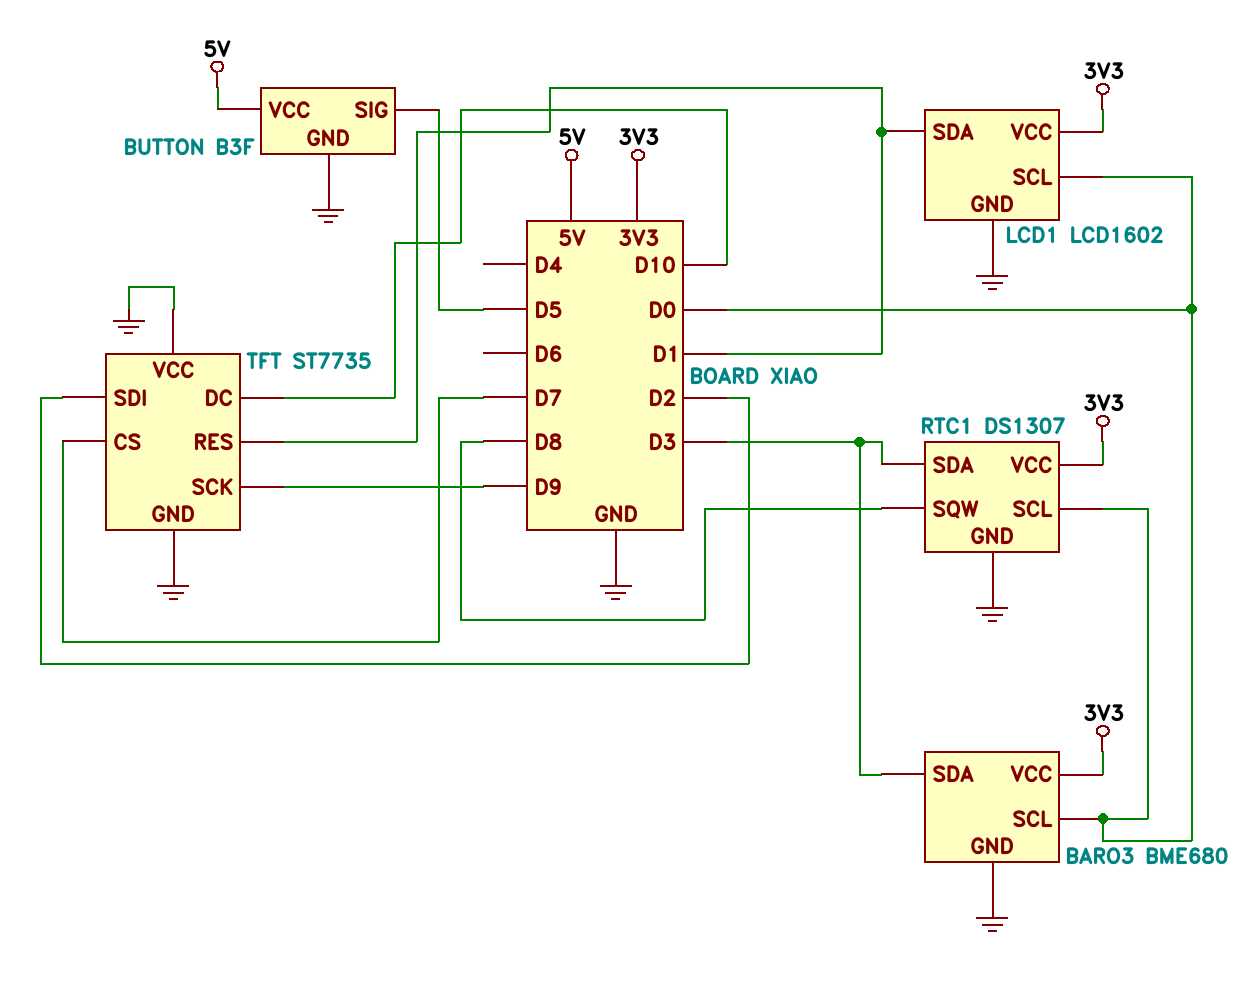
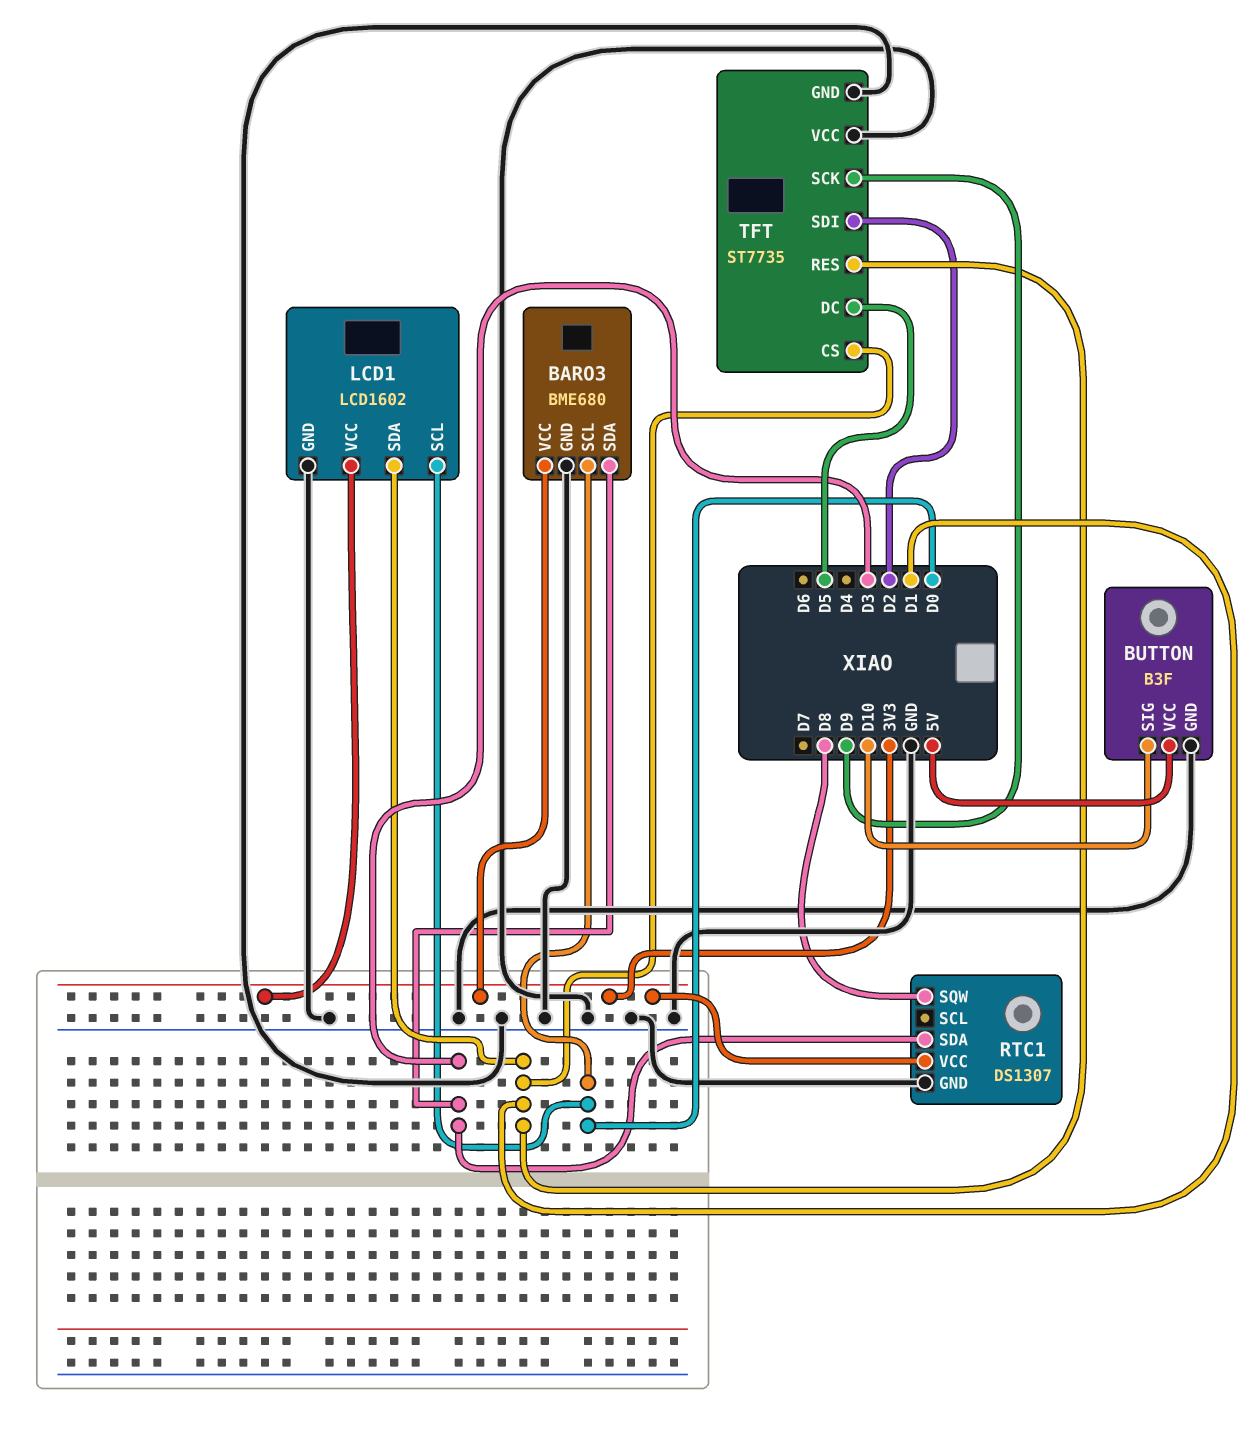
BUTTON pin SIG: D5 -> D10
RTC1 pin SCL: D0 -> none
TFT pin CS: D7 -> D1
TFT pin DC: D10 -> D5

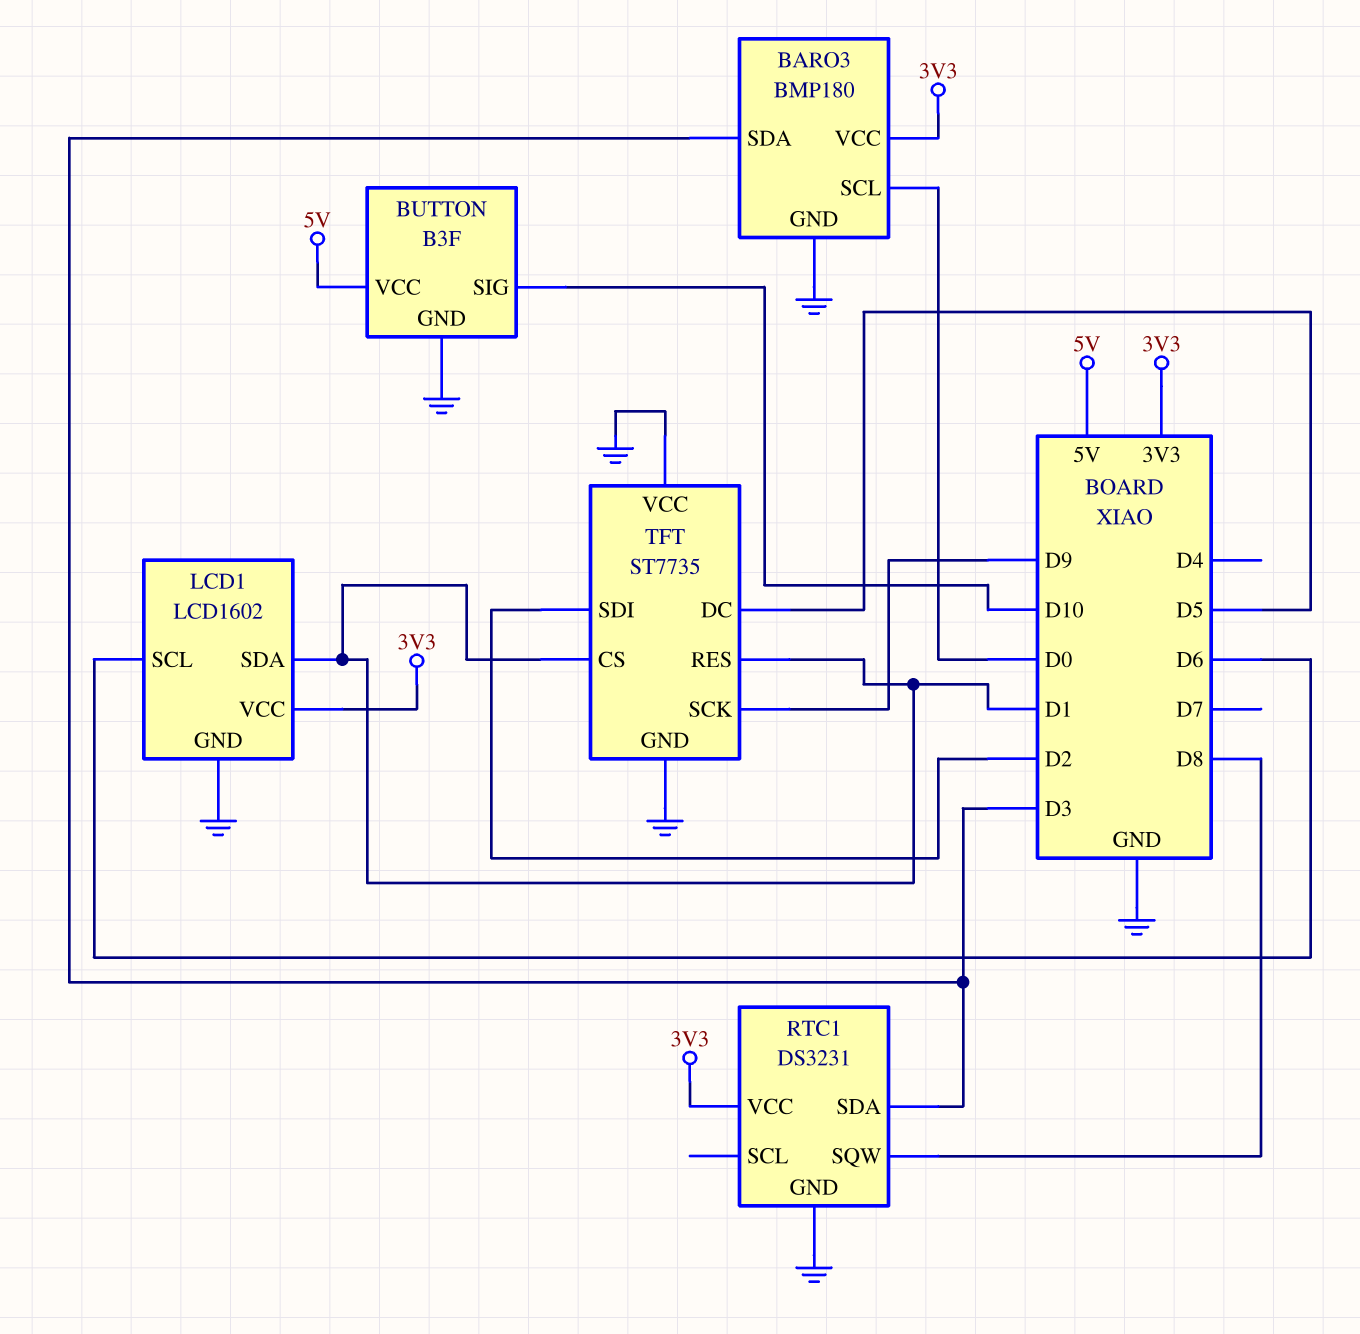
BARO3: BME680 -> BMP180
LCD1 pin SCL: D0 -> D6
RTC1: DS1307 -> DS3231

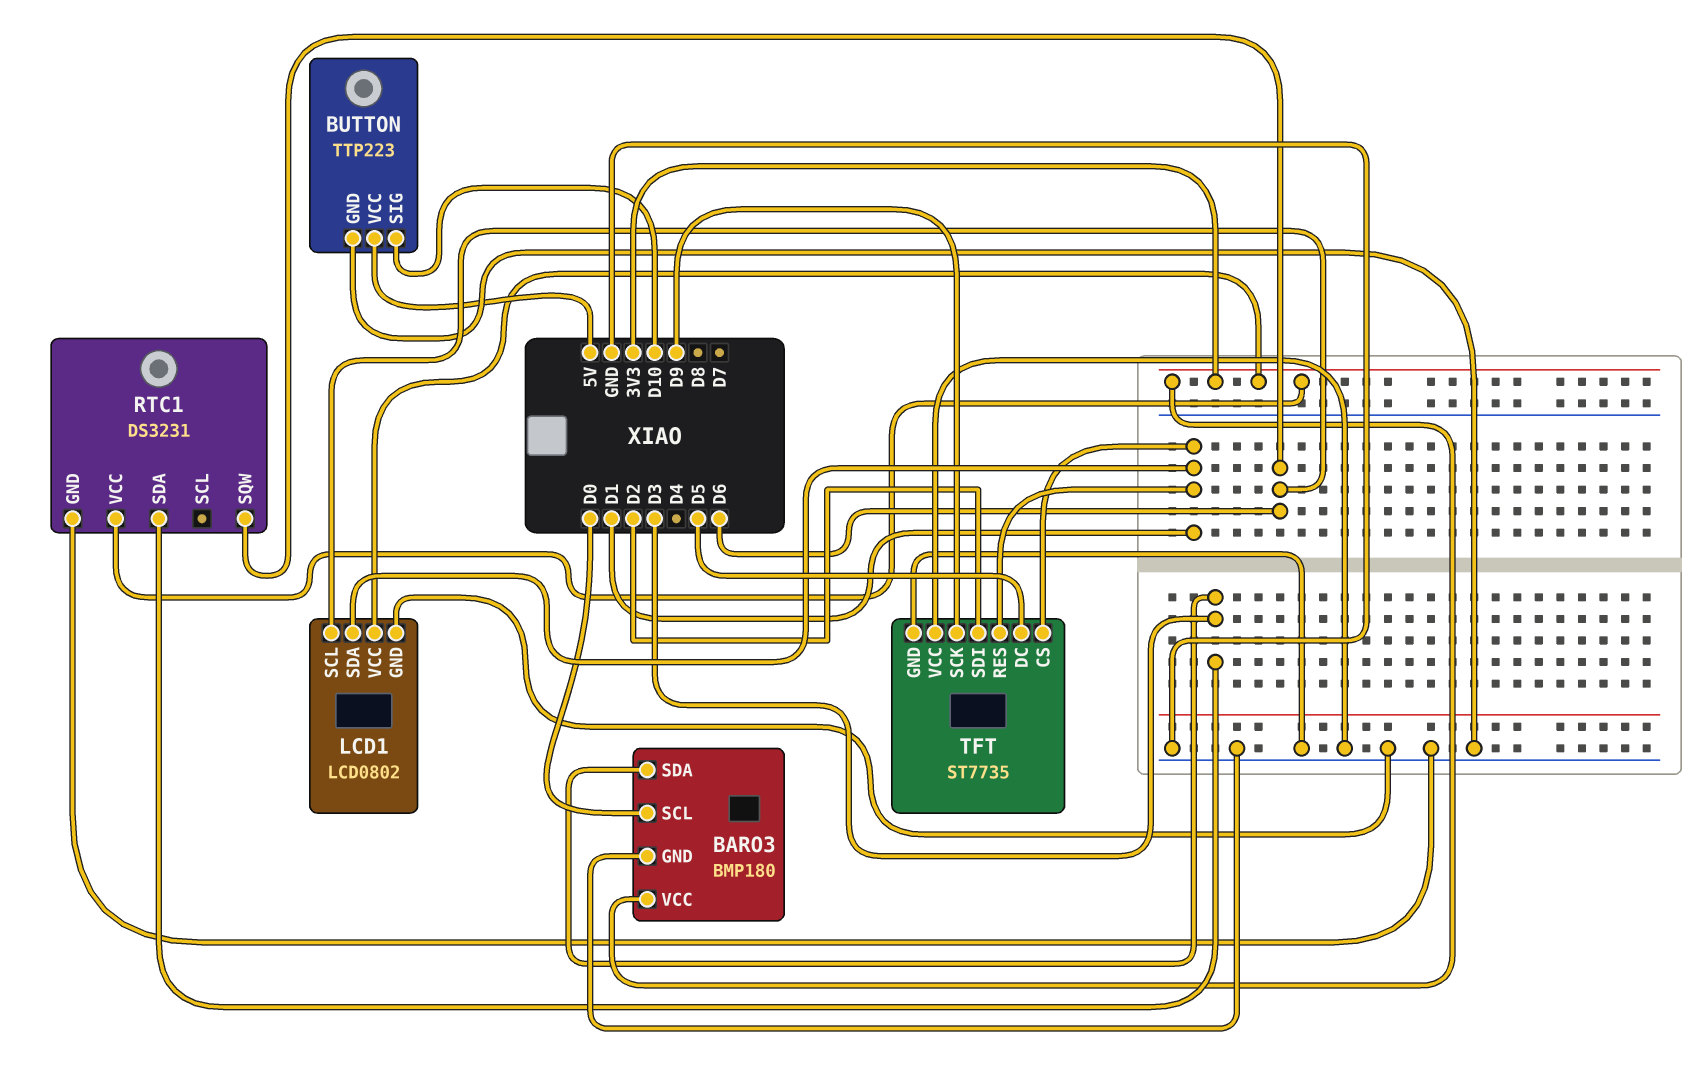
BUTTON: B3F -> TTP223
LCD1: LCD1602 -> LCD0802
RTC1 pin SQW: D8 -> D6

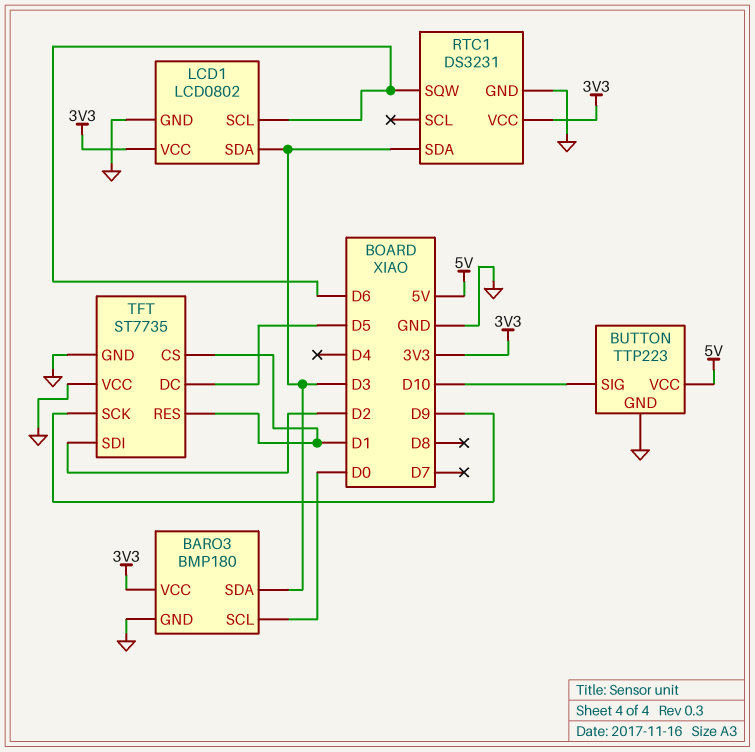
LCD1 pin SDA: D1 -> D3

